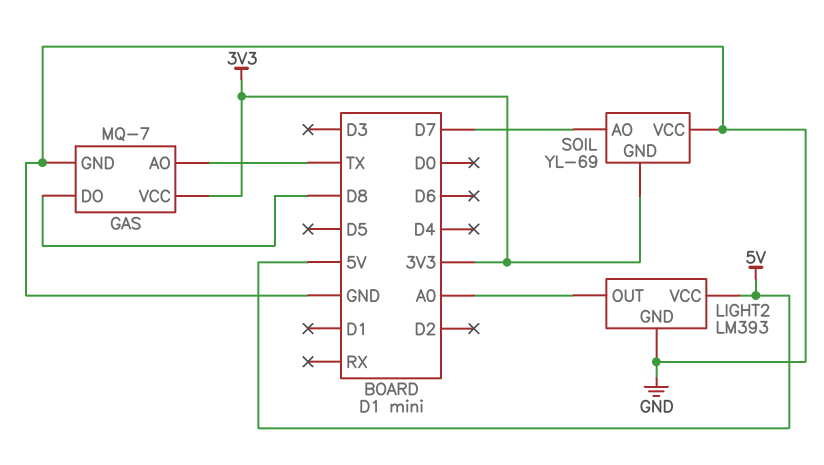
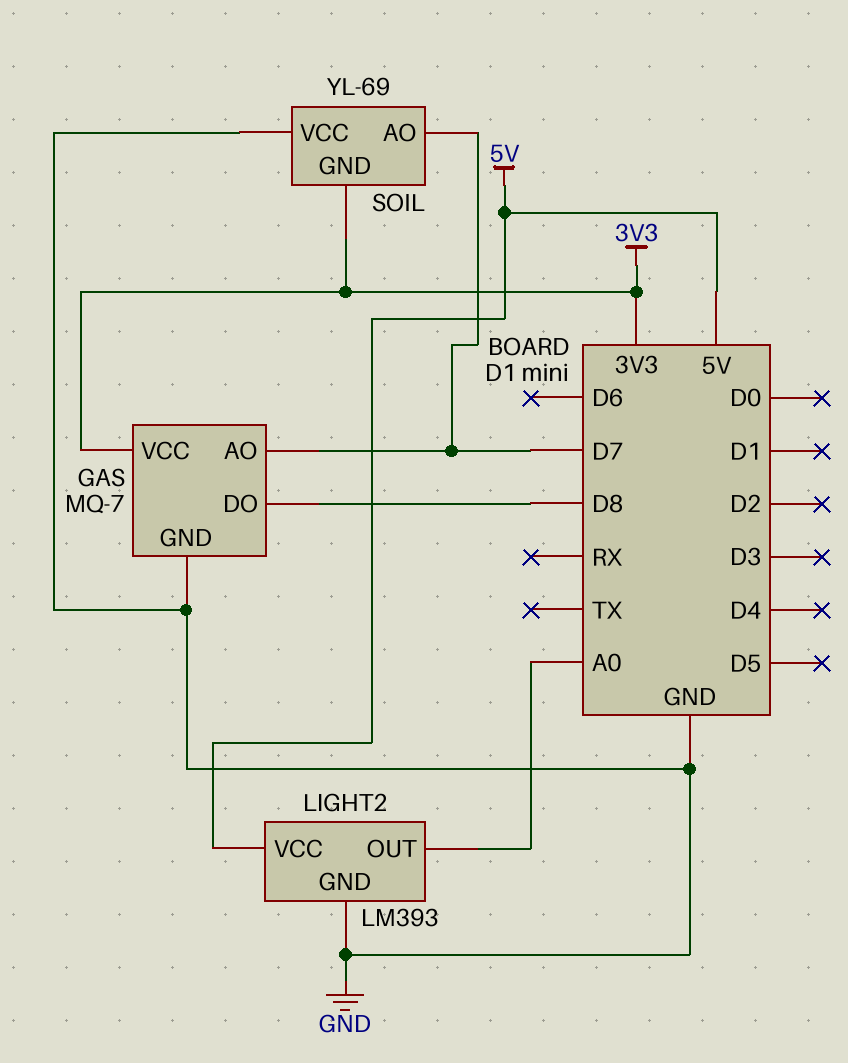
GAS pin AO: TX -> D7

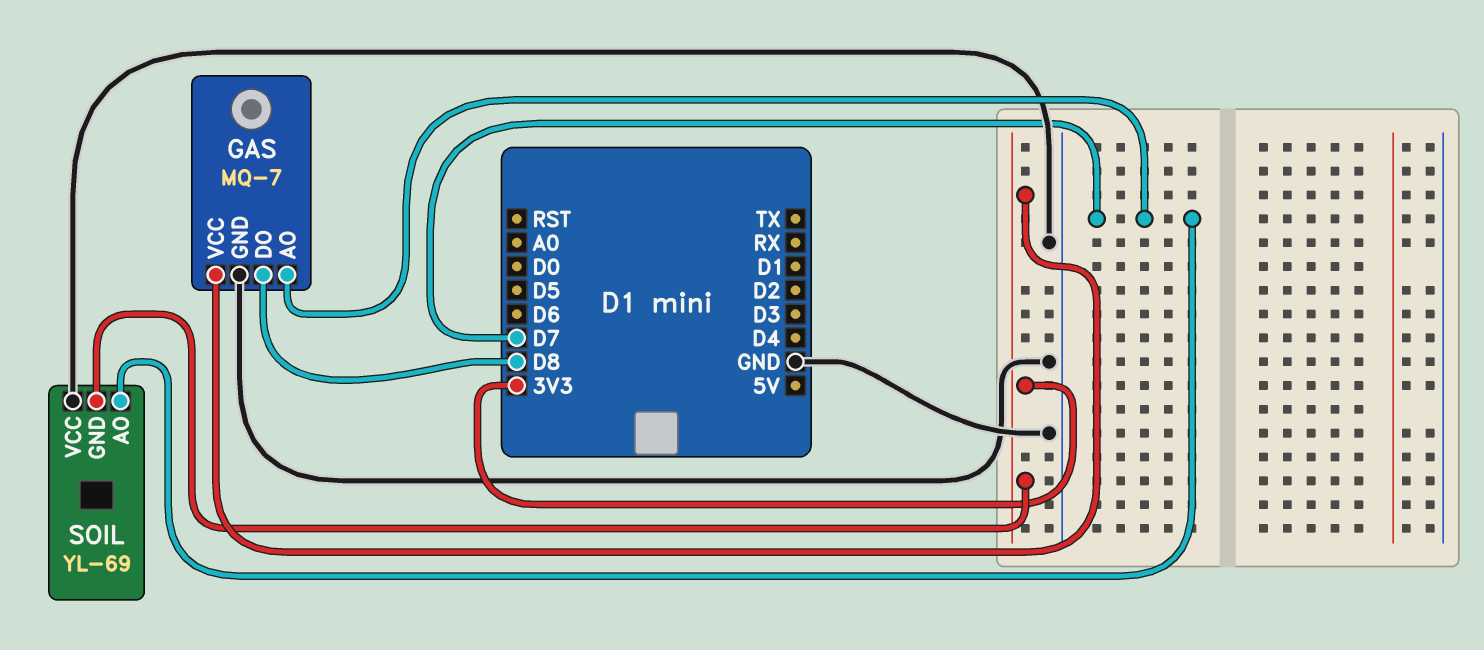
LIGHT2: LM393 -> none
LIGHT2 pin GND: GND -> none
LIGHT2 pin OUT: A0 -> none
LIGHT2 pin VCC: 5V -> none

